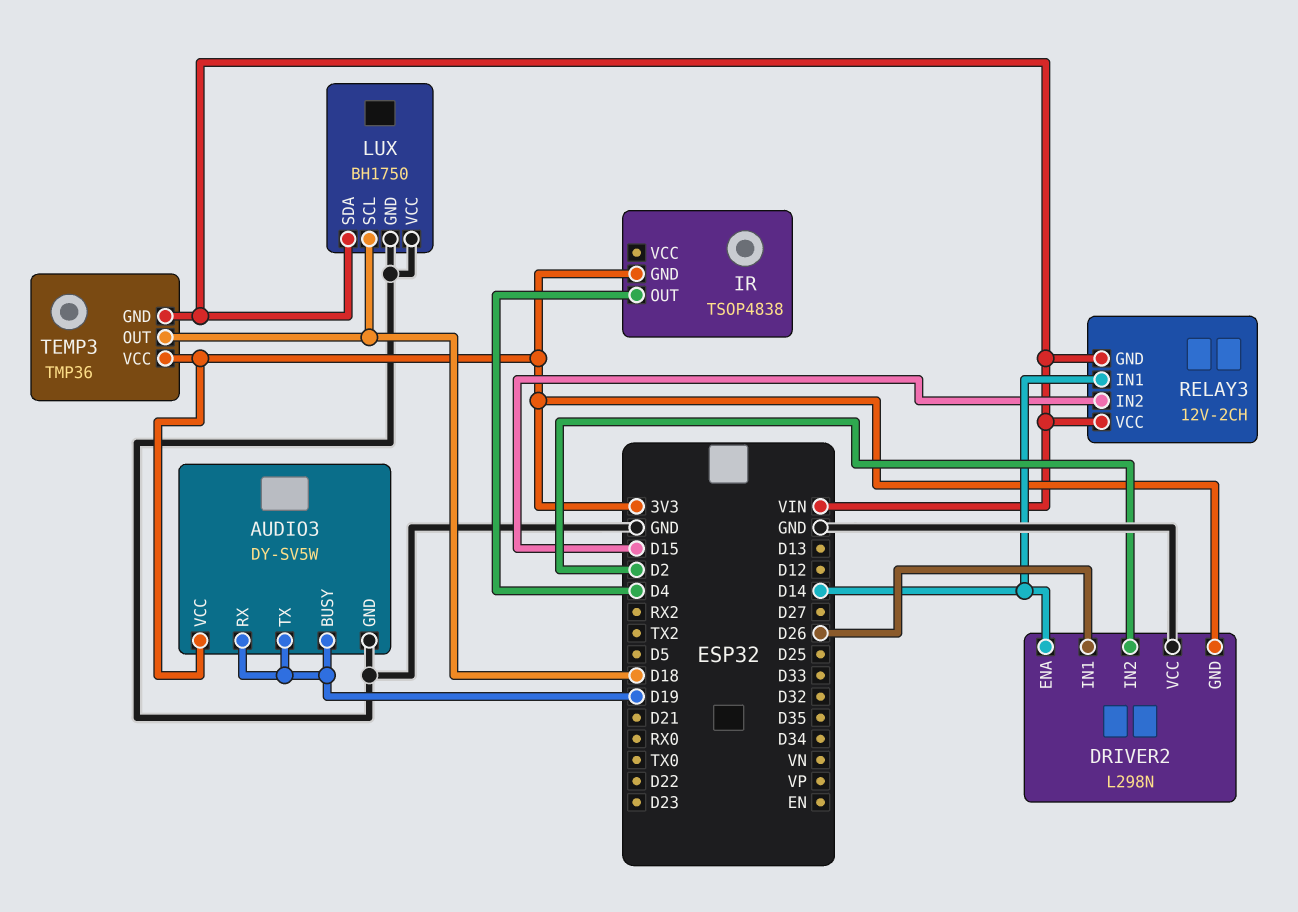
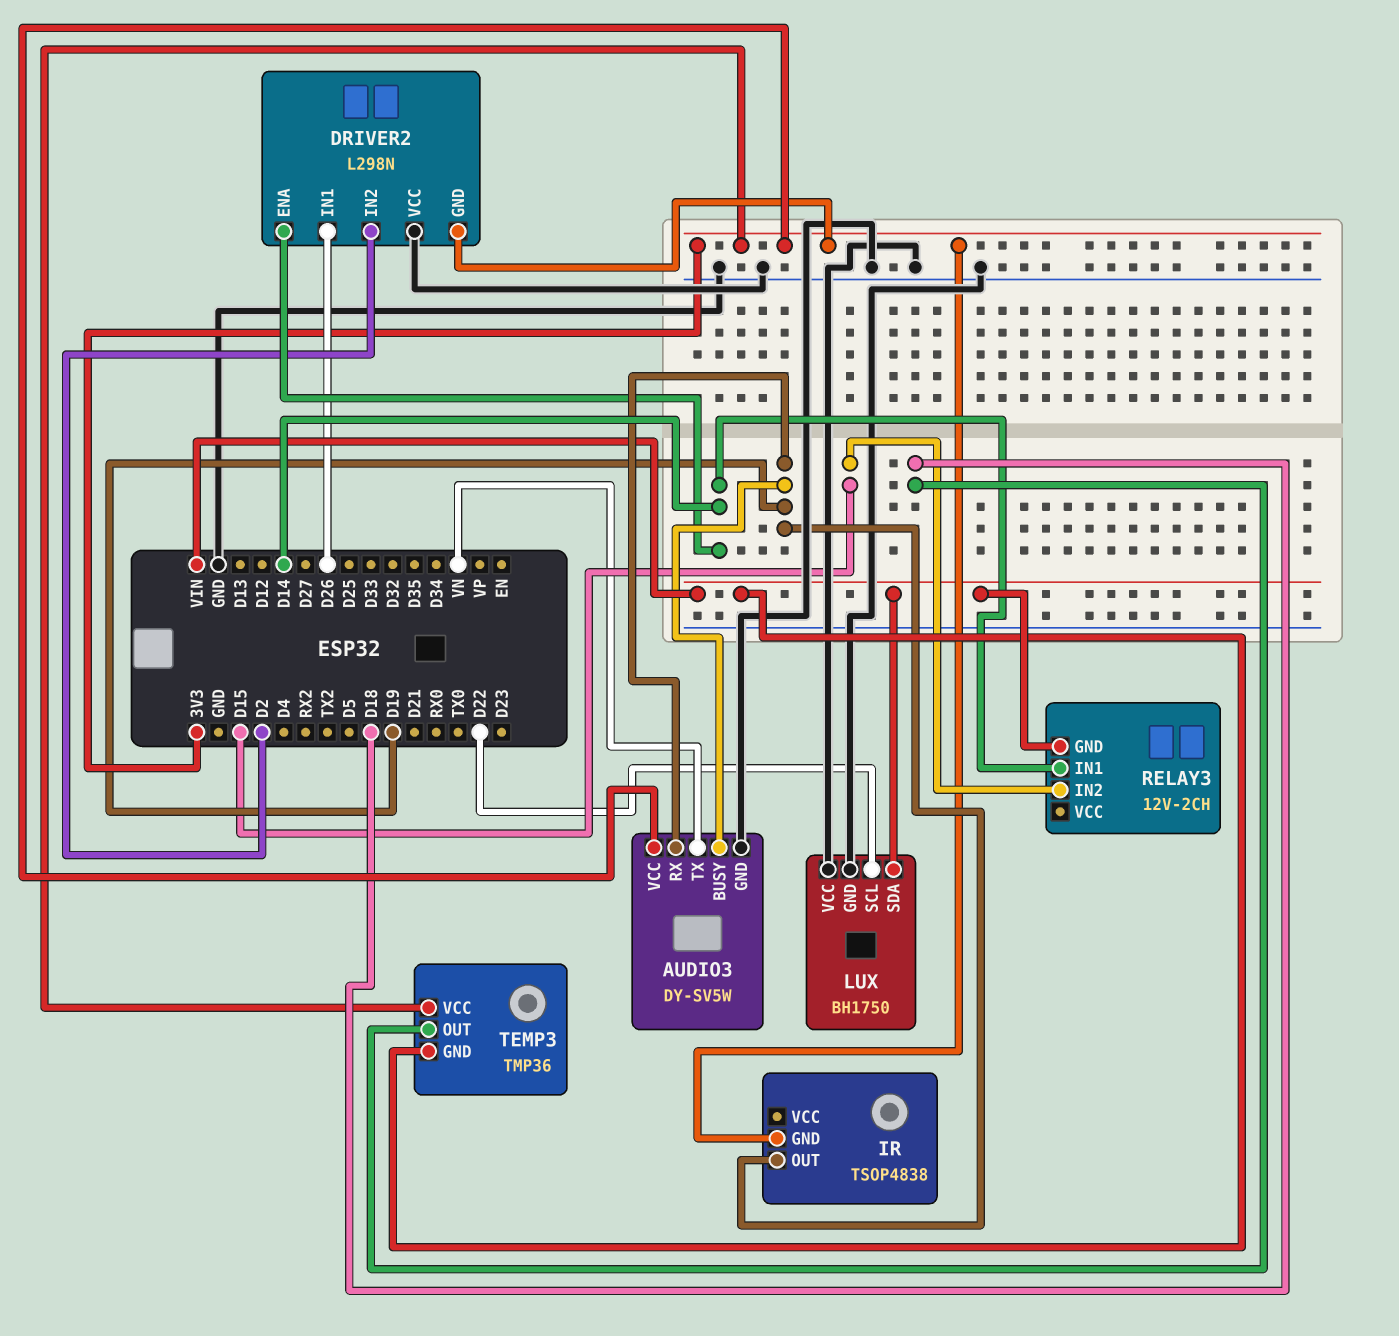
AUDIO3 pin TX: D19 -> VN
IR pin OUT: D4 -> D19
LUX pin SCL: D18 -> D22
RELAY3 pin VCC: VIN -> none

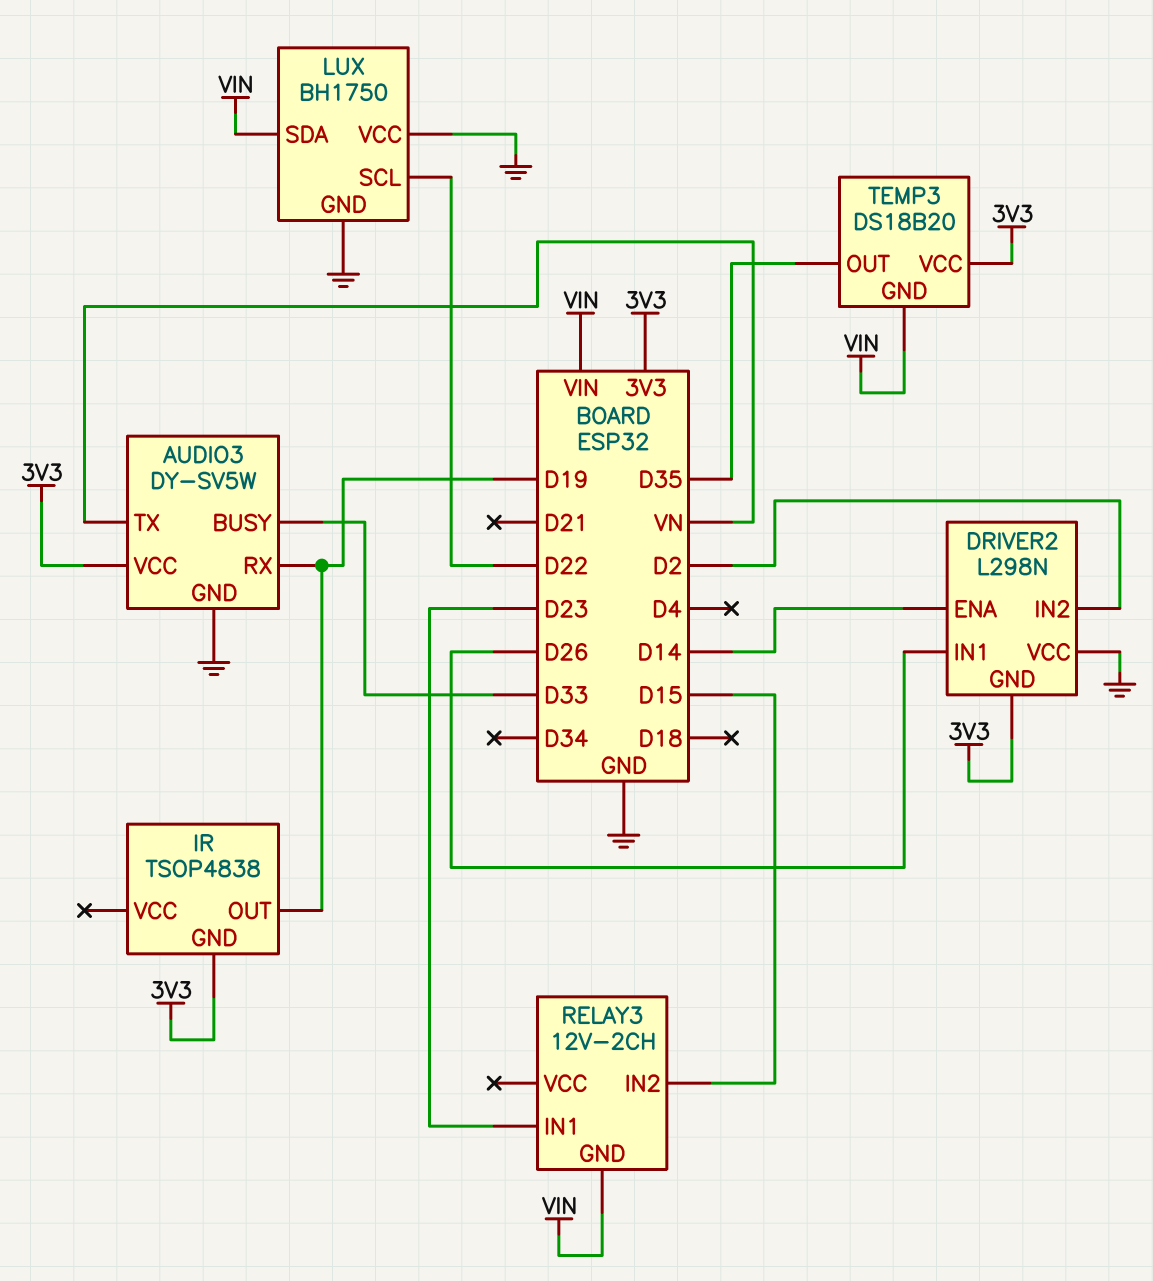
AUDIO3 pin BUSY: D19 -> D33
RELAY3 pin IN1: D14 -> D23
TEMP3: TMP36 -> DS18B20
TEMP3 pin OUT: D18 -> D35

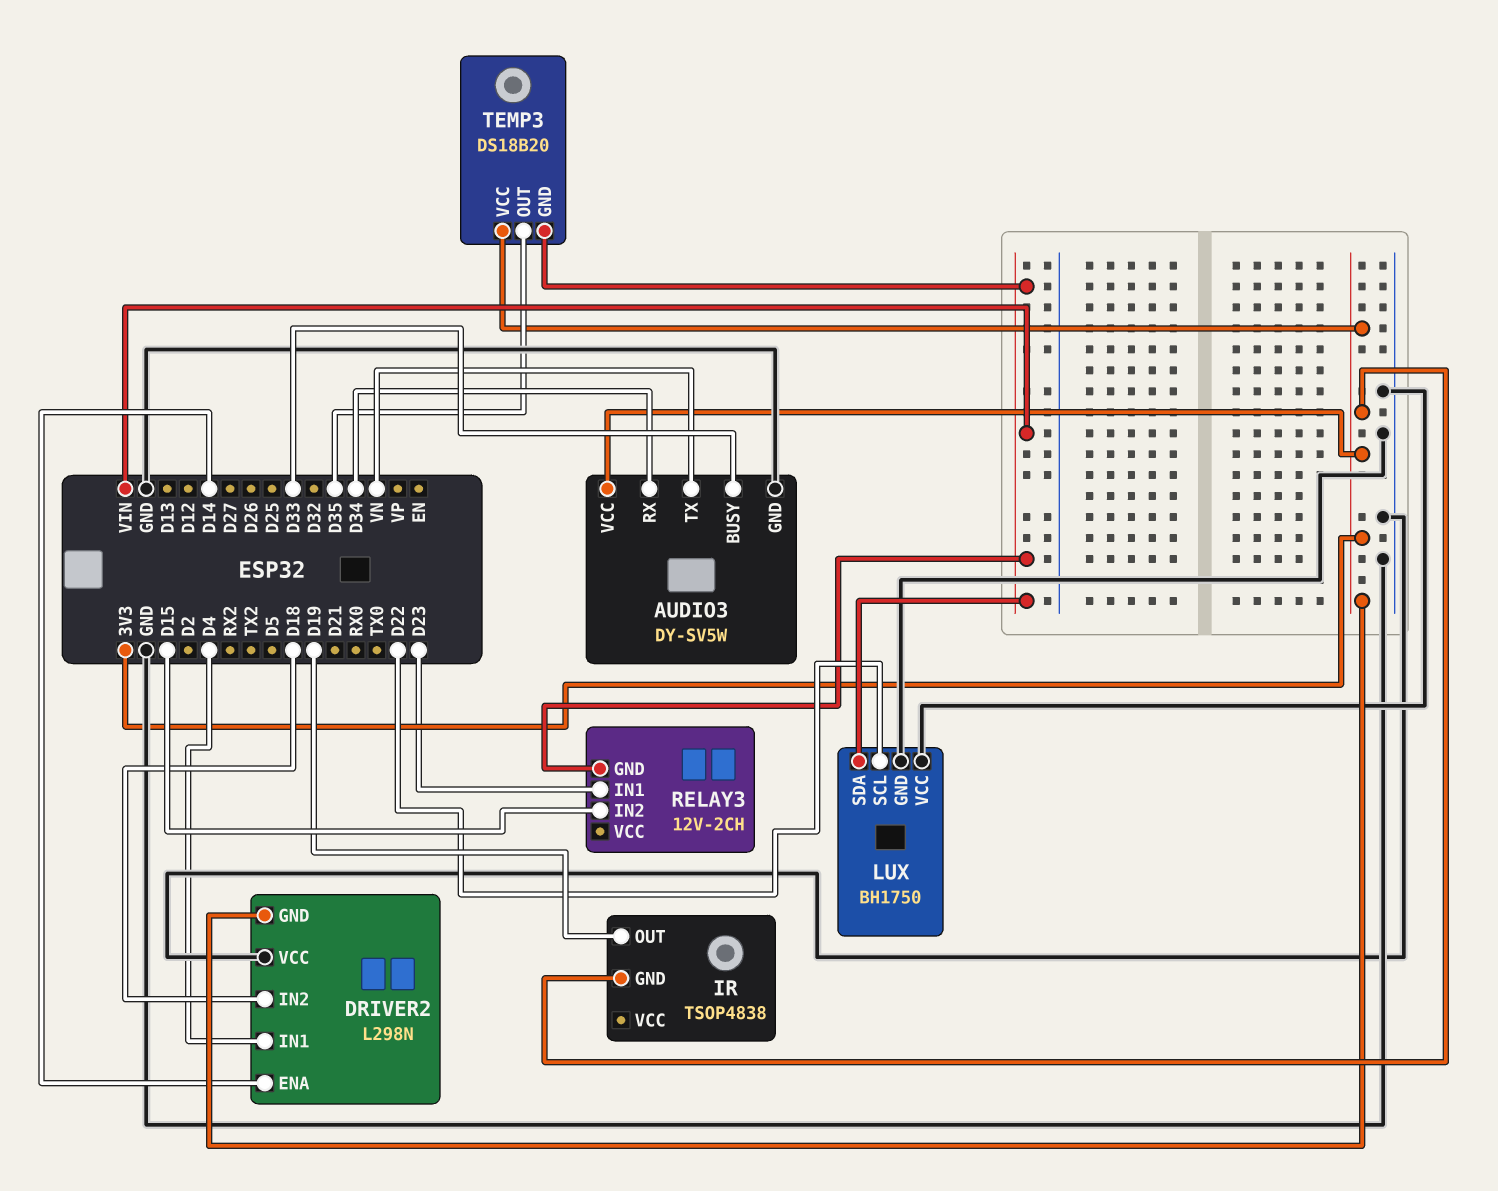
AUDIO3 pin RX: D19 -> D34
DRIVER2 pin IN1: D26 -> D4
DRIVER2 pin IN2: D2 -> D18

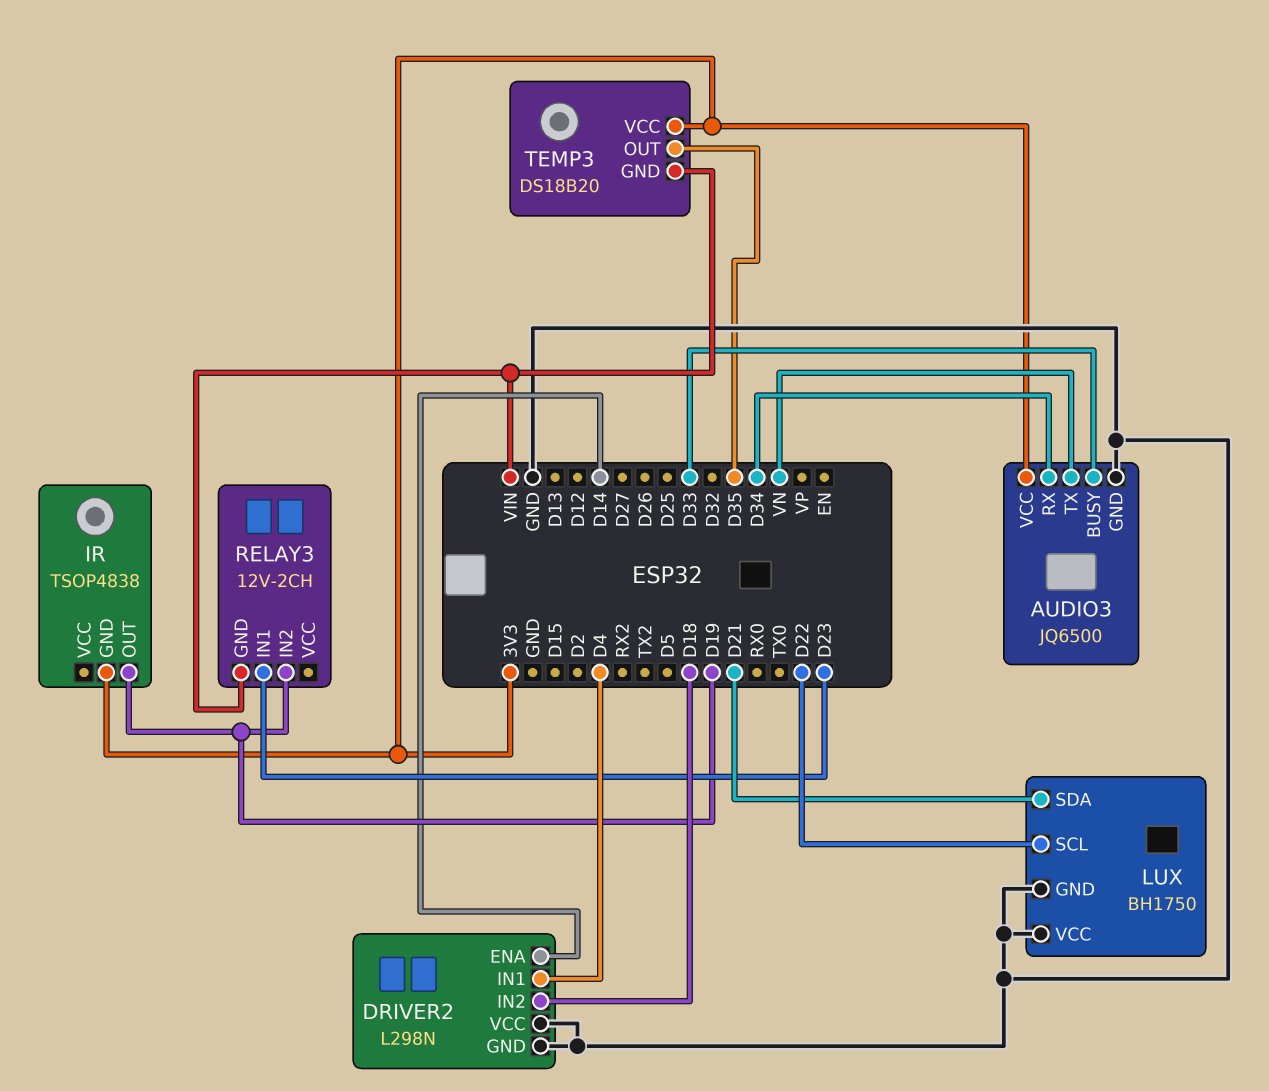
AUDIO3: DY-SV5W -> JQ6500
DRIVER2 pin GND: 3V3 -> GND
LUX pin SDA: VIN -> D21
RELAY3 pin IN2: D15 -> D19

